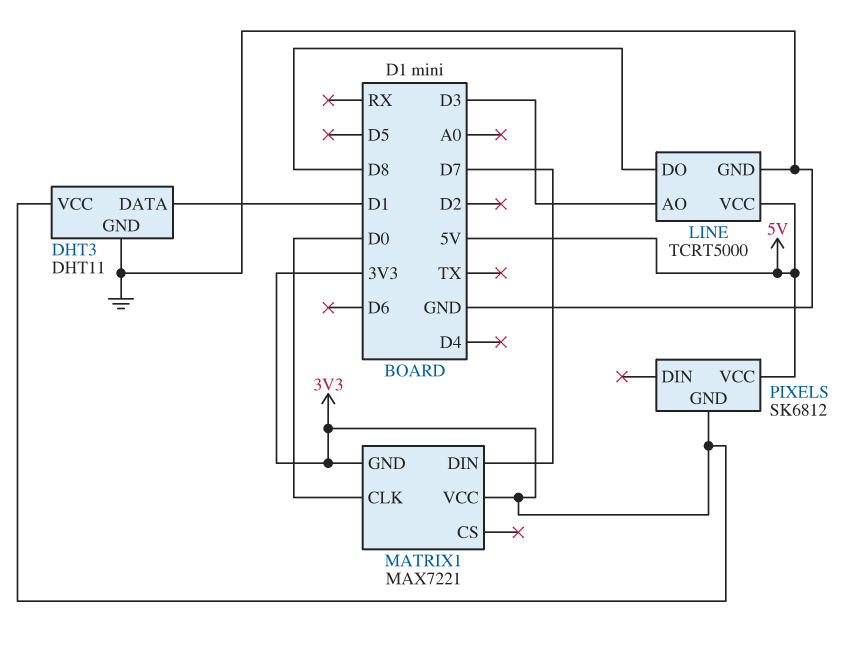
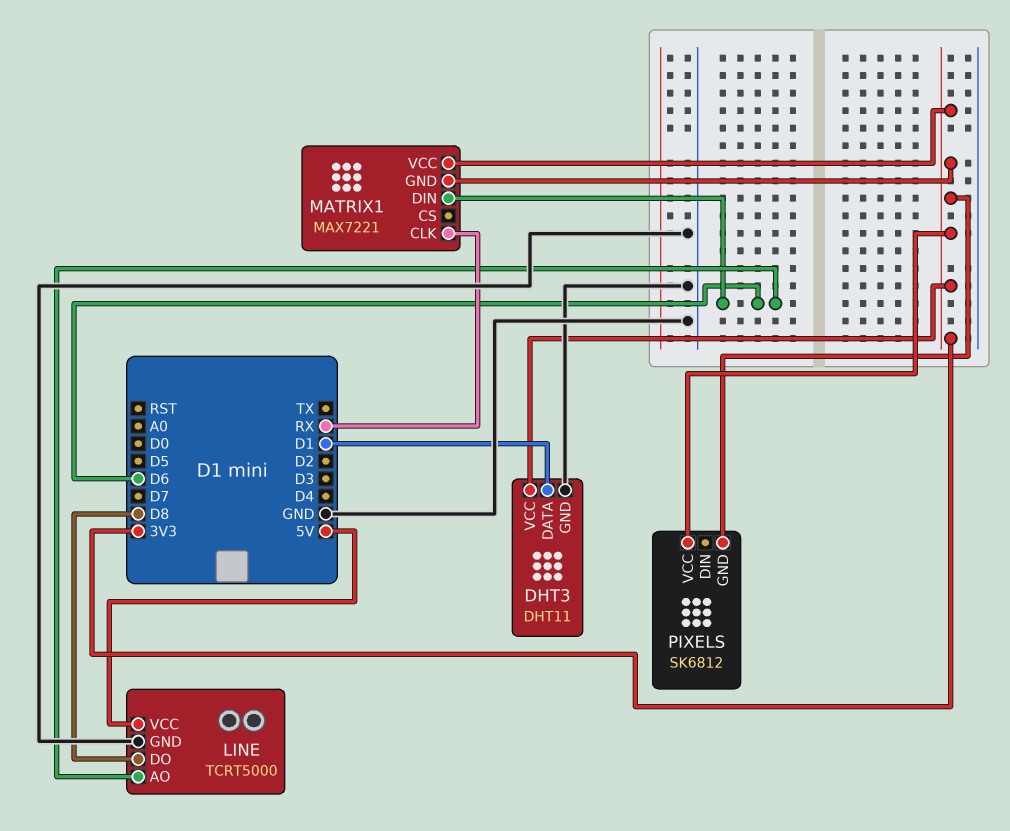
LINE pin AO: D3 -> D6
MATRIX1 pin CLK: D0 -> RX
MATRIX1 pin DIN: D7 -> D6
PIXELS pin VCC: 5V -> 3V3

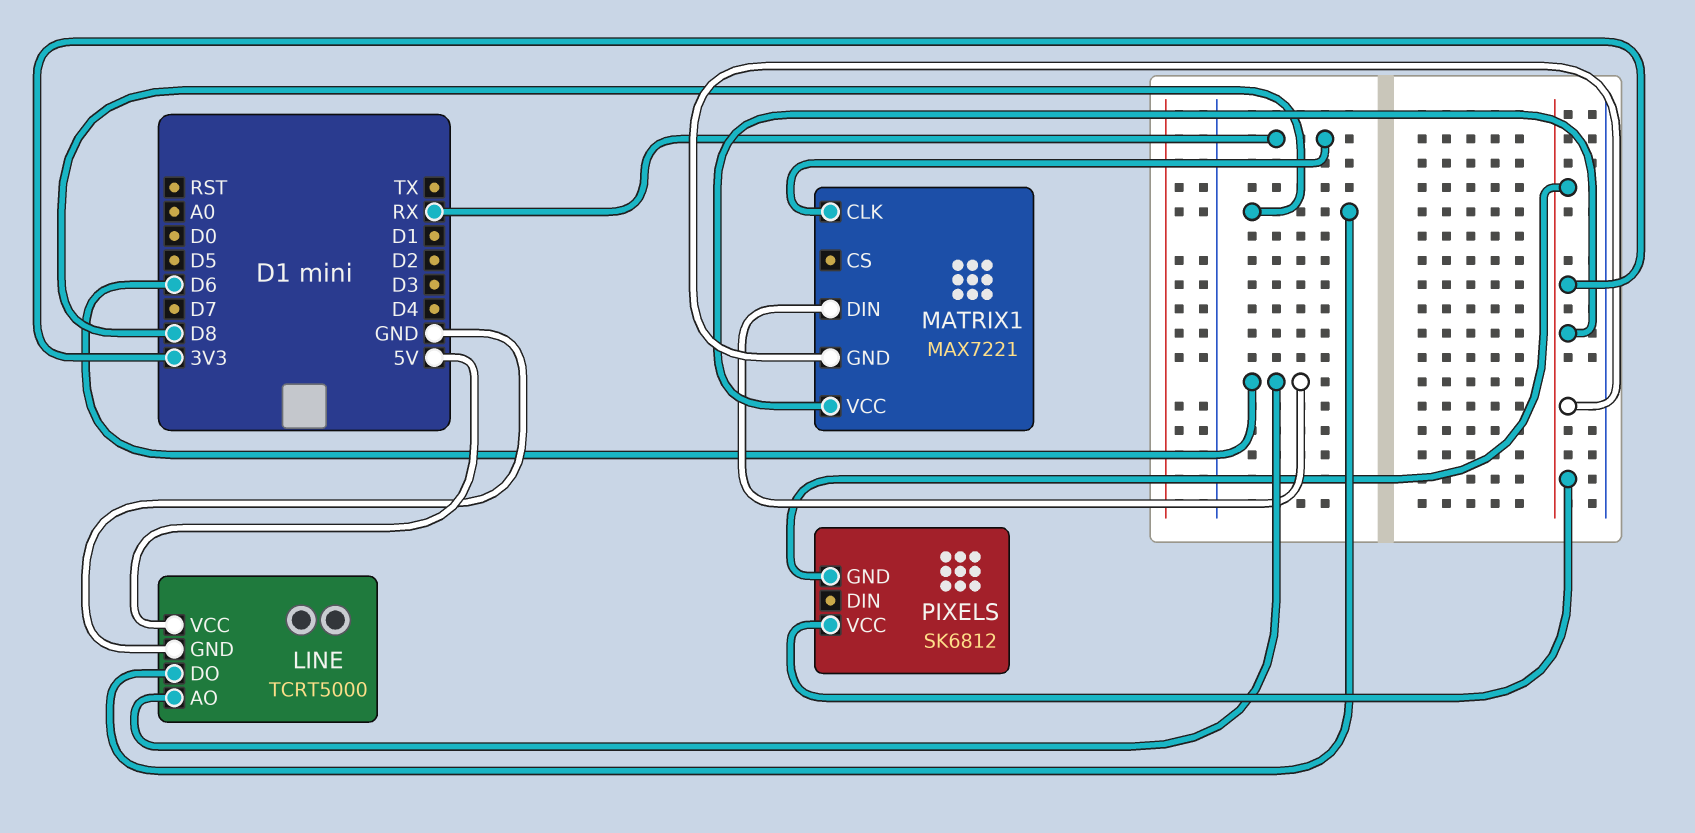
DHT3: DHT11 -> none
DHT3 pin DATA: D1 -> none
DHT3 pin GND: GND -> none
DHT3 pin VCC: 3V3 -> none

